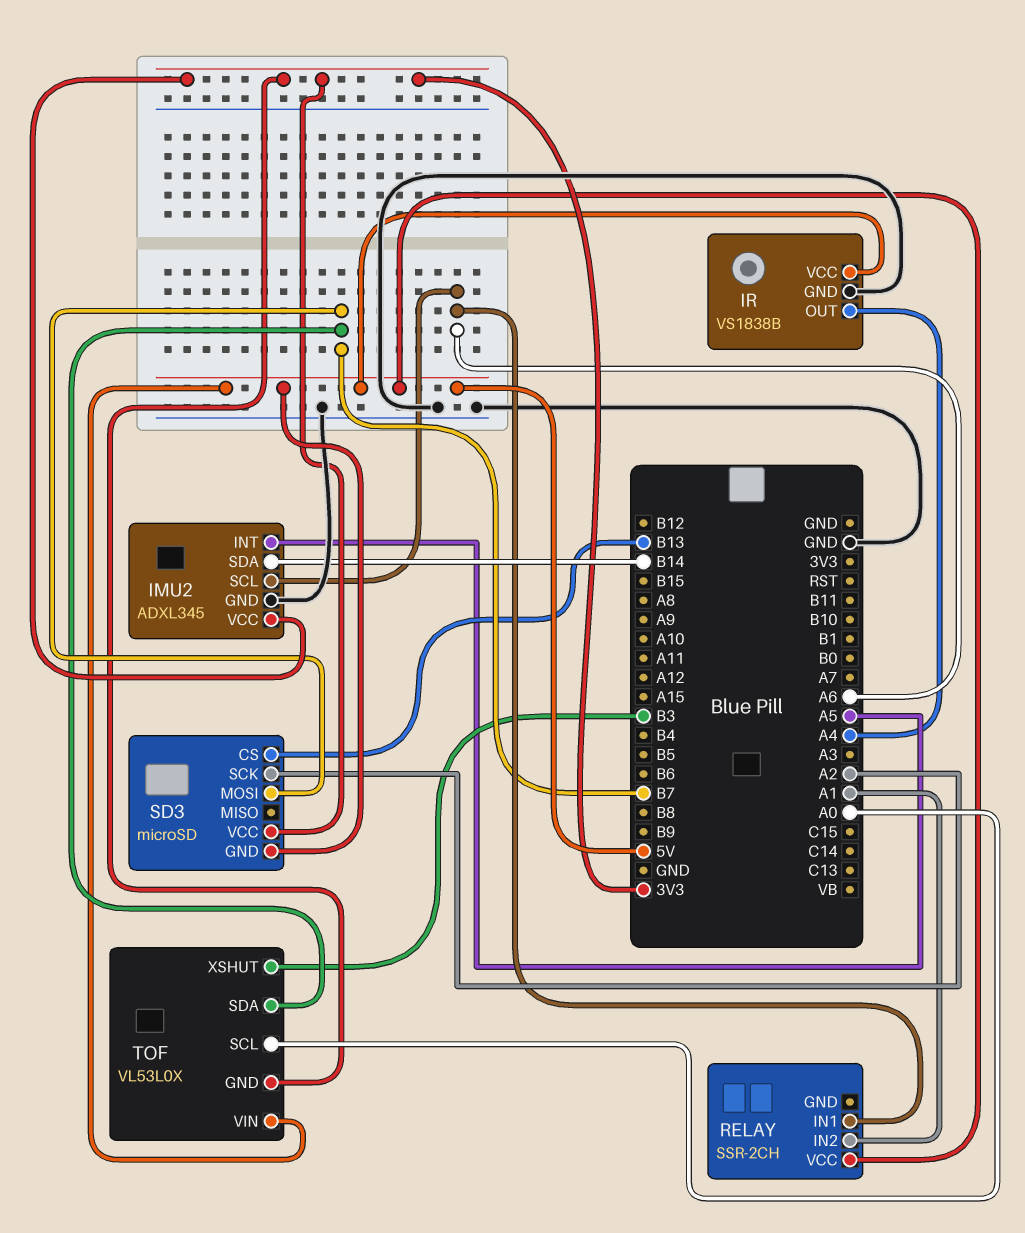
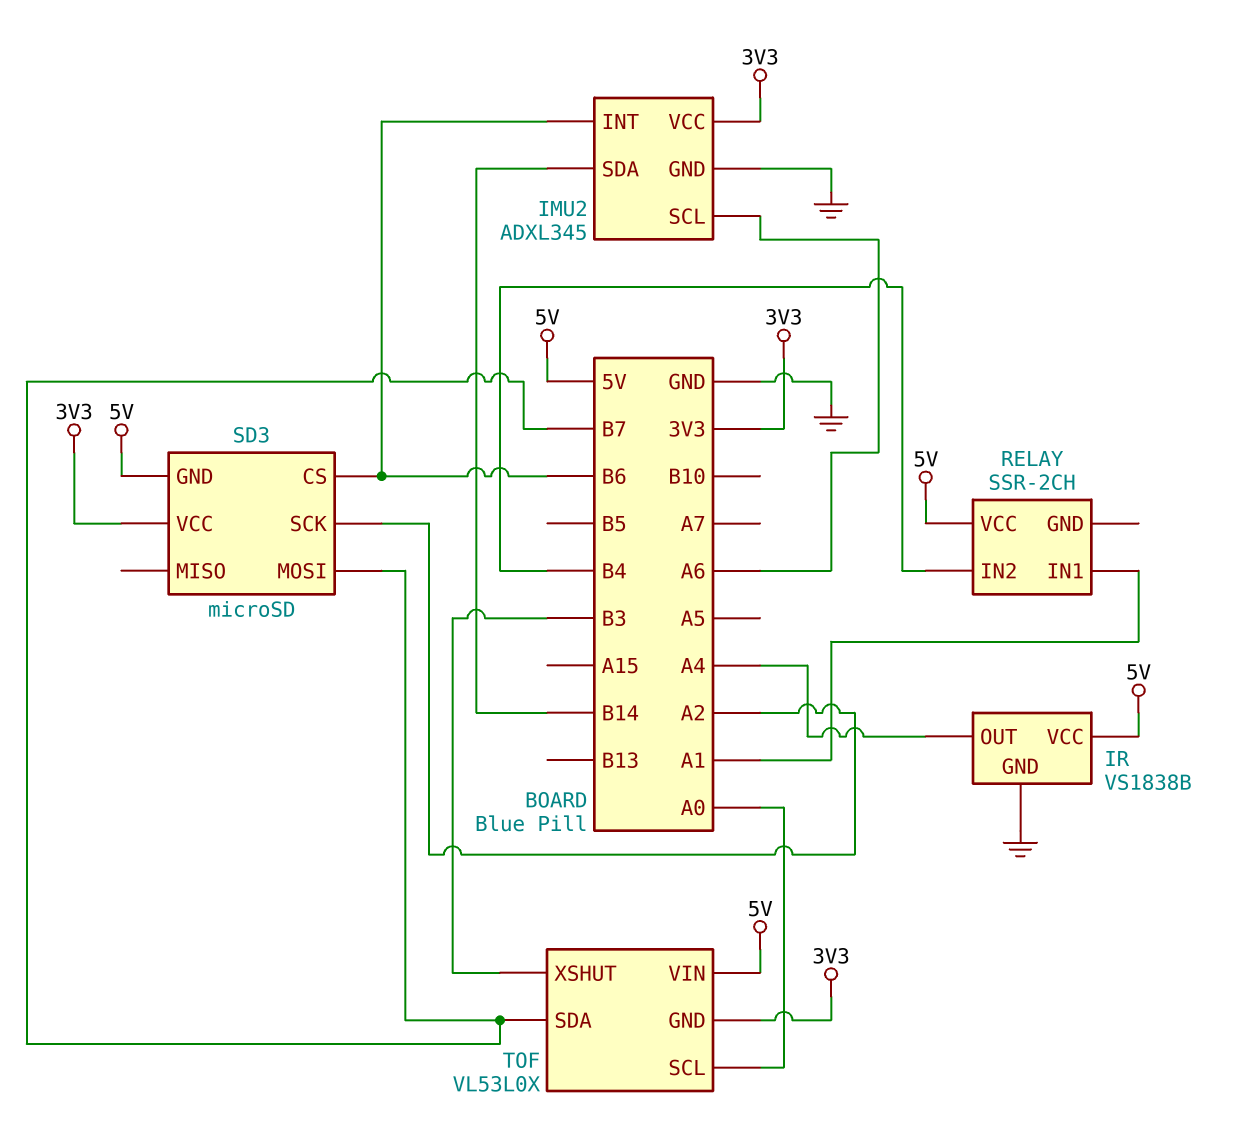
IMU2 pin INT: A5 -> B6
RELAY pin IN1: A6 -> A1
RELAY pin IN2: A1 -> B4
SD3 pin CS: B13 -> B6

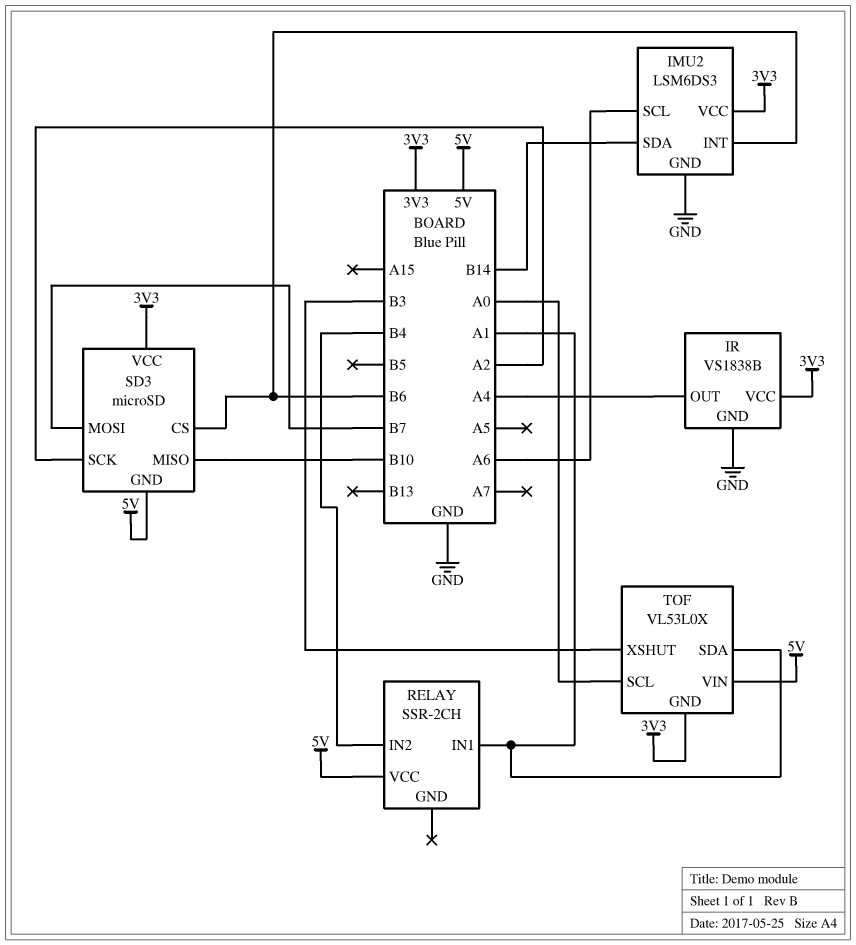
IMU2: ADXL345 -> LSM6DS3
IR pin VCC: 5V -> 3V3
SD3 pin MISO: none -> B10
TOF pin SDA: B7 -> A1

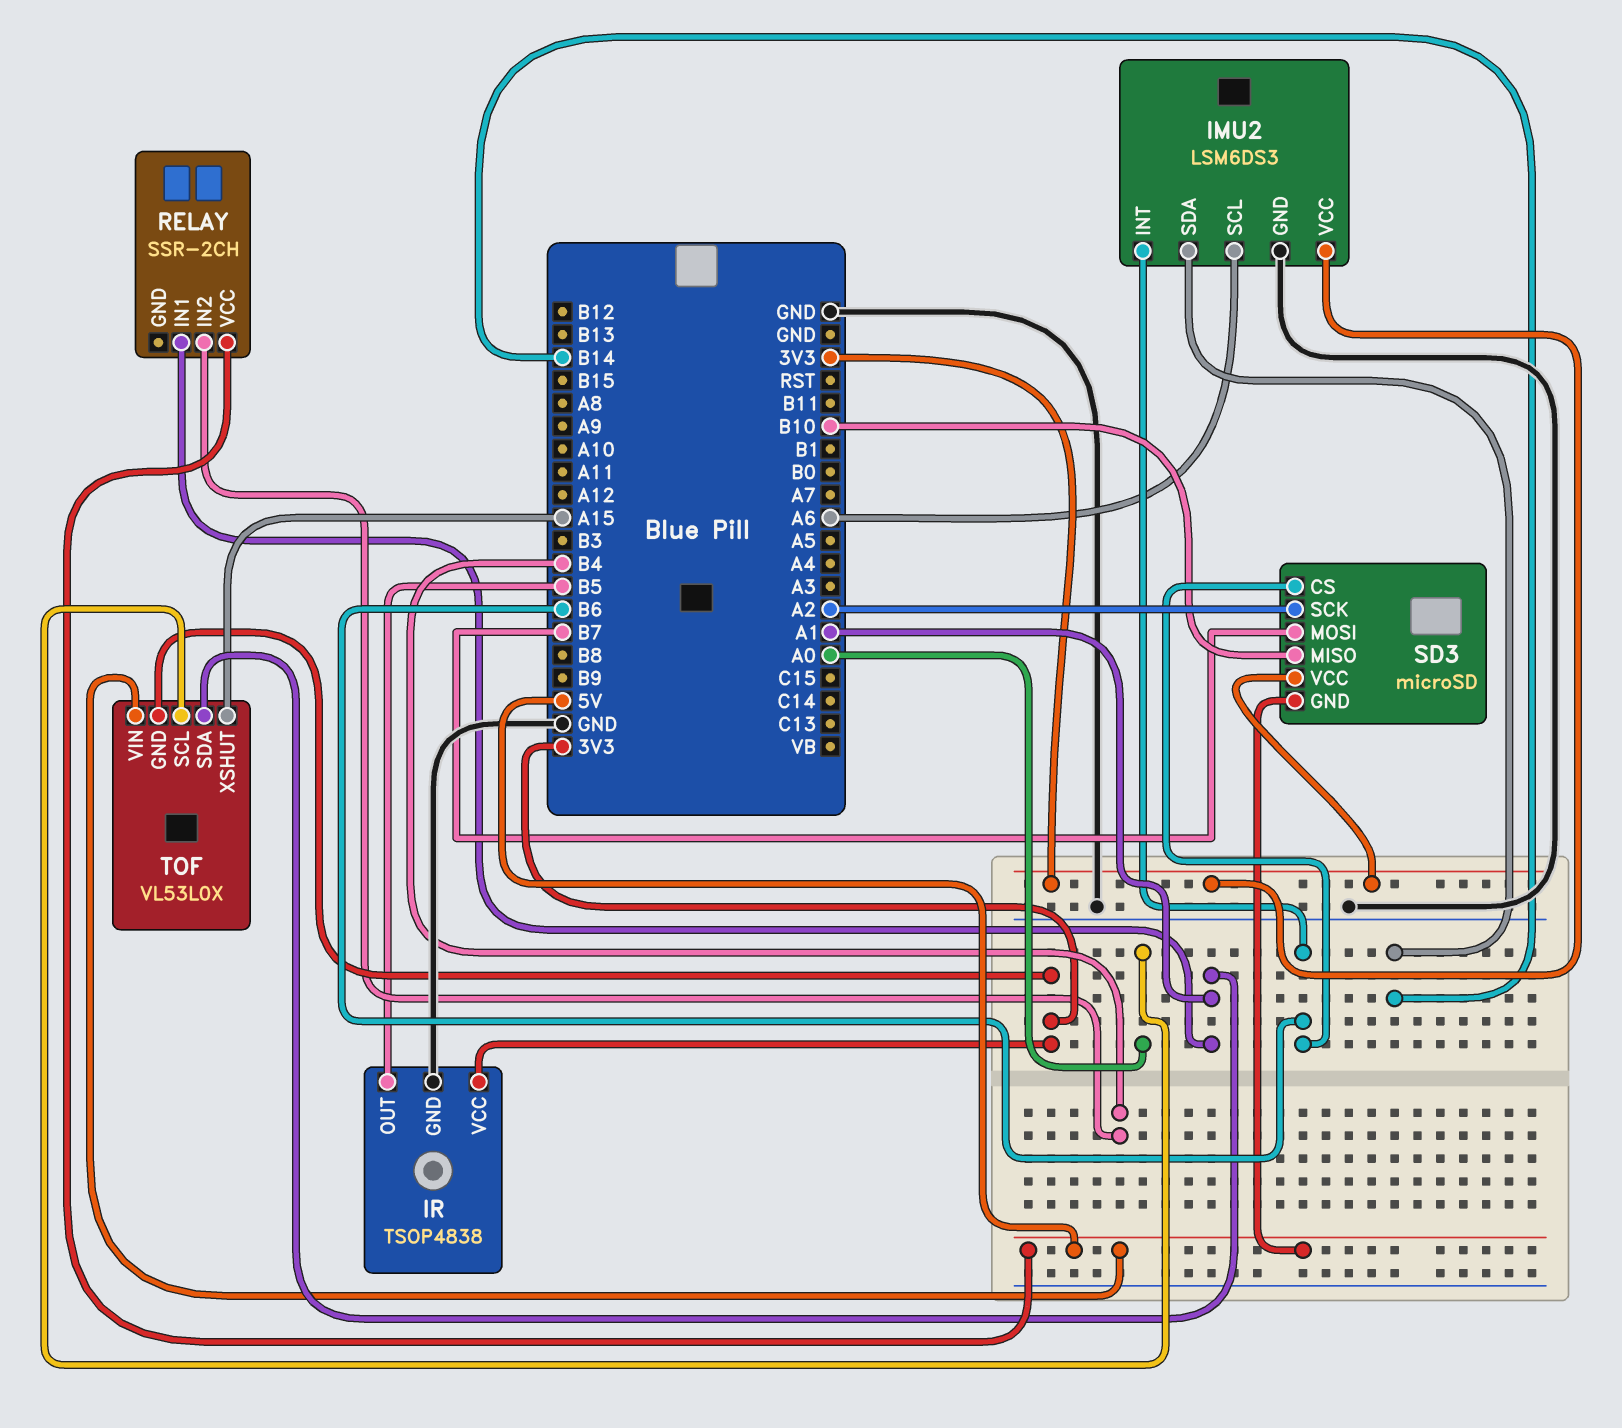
IR: VS1838B -> TSOP4838
IR pin OUT: A4 -> B5
TOF pin XSHUT: B3 -> A15

